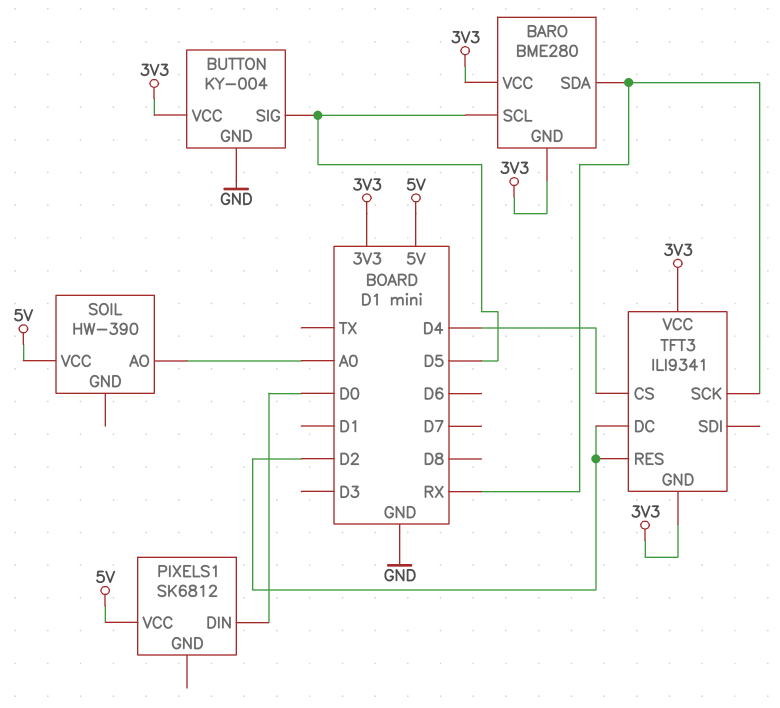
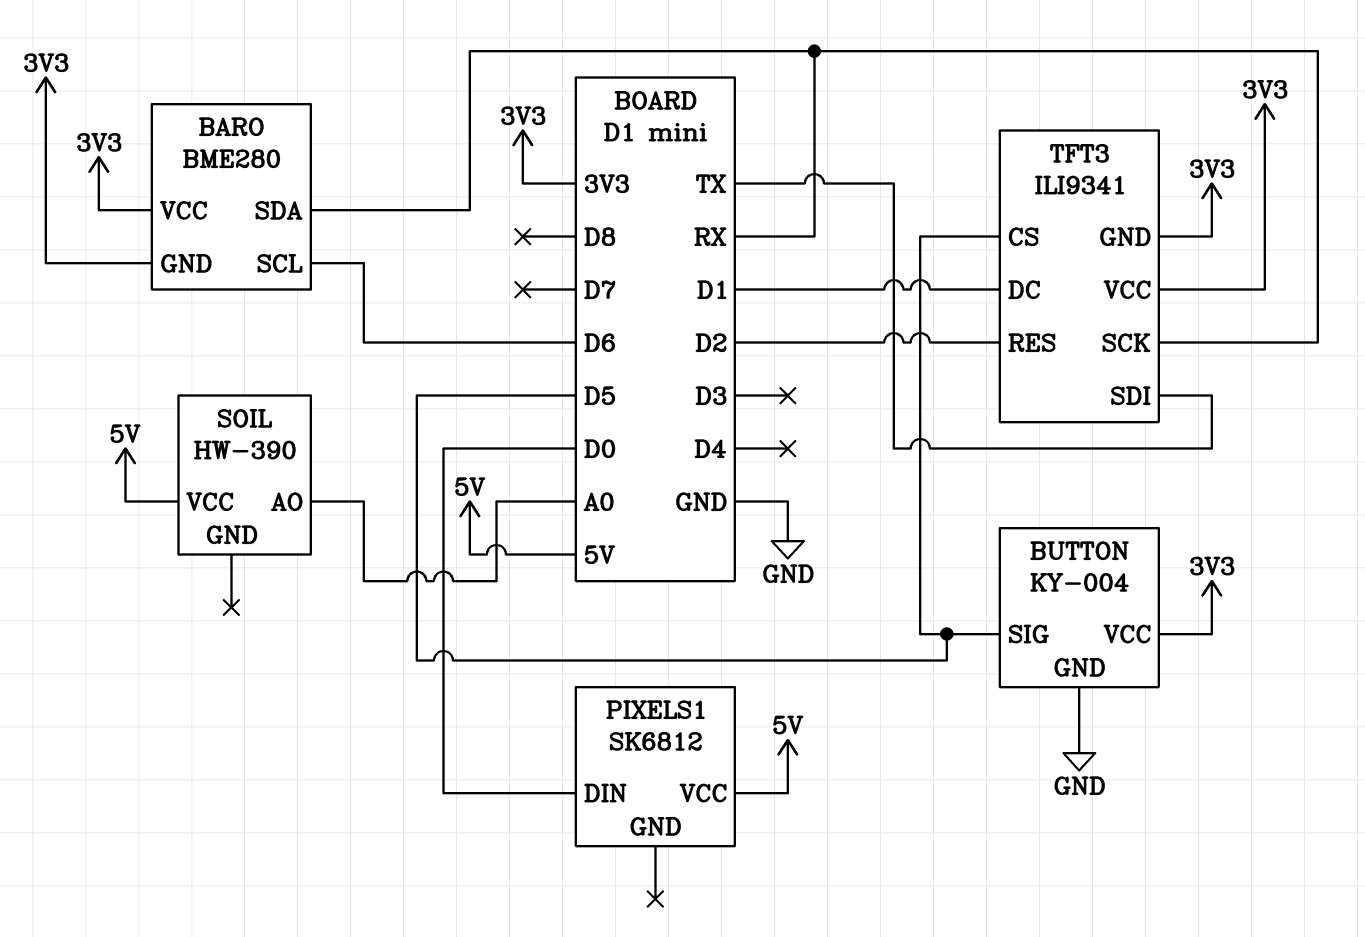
BARO pin SCL: D5 -> D6
TFT3 pin CS: D4 -> D5
TFT3 pin DC: D2 -> D1
TFT3 pin SDI: none -> TX

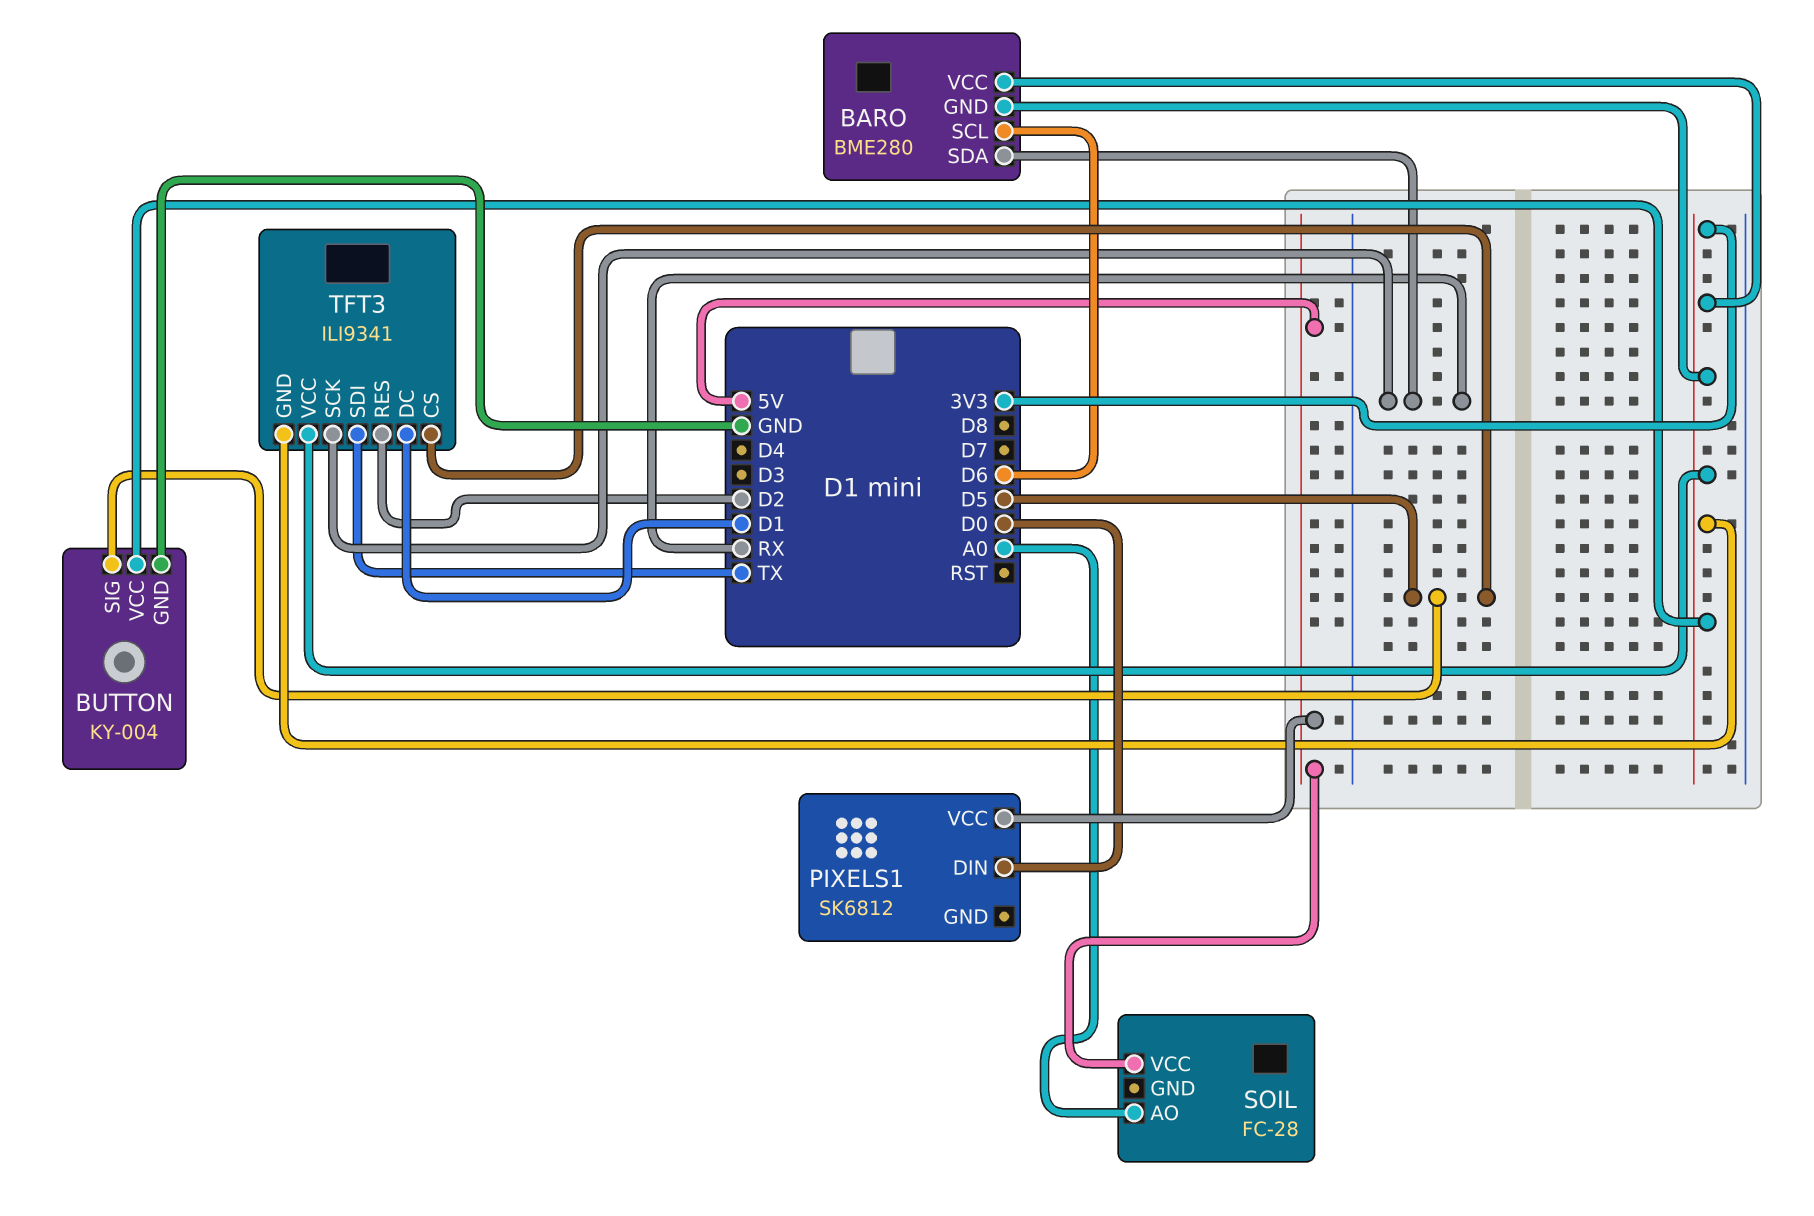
SOIL: HW-390 -> FC-28

